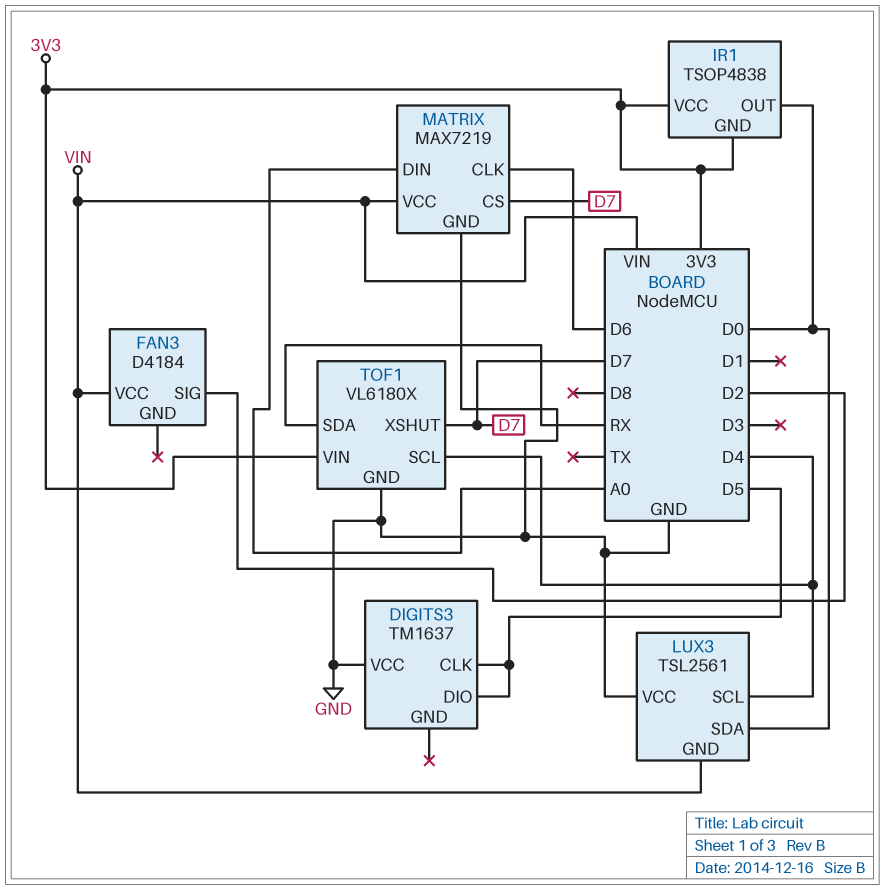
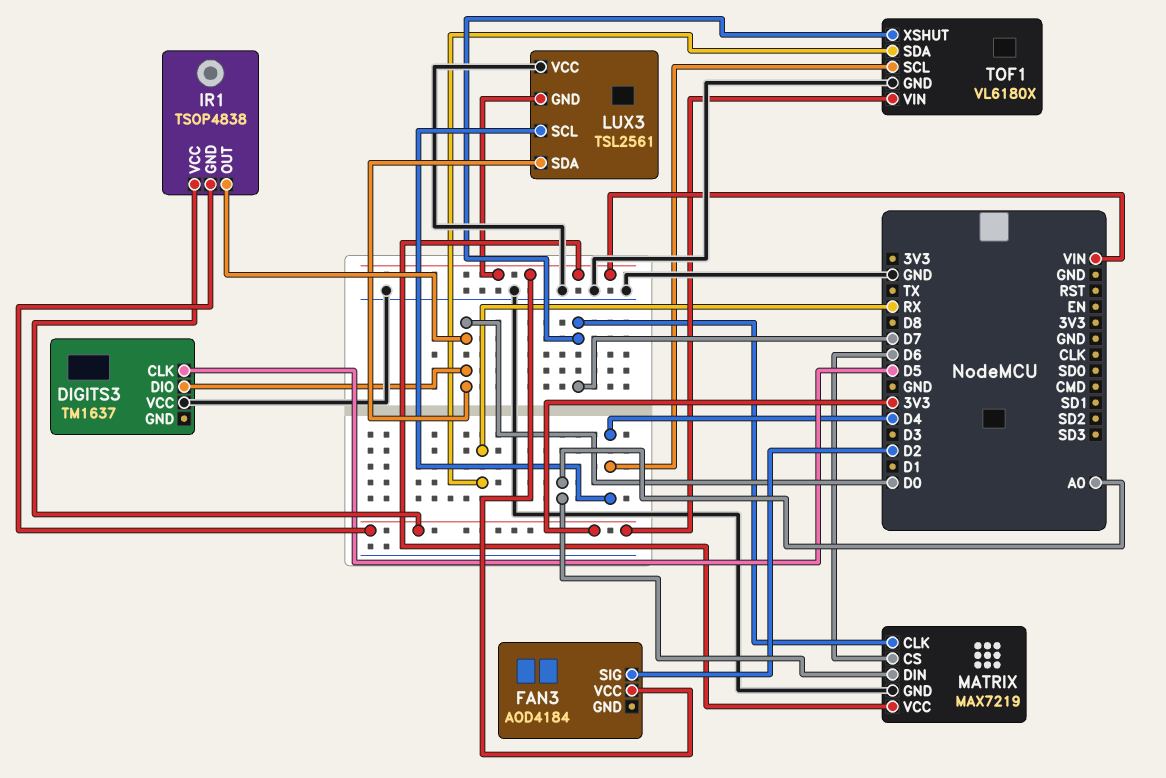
DIGITS3 pin DIO: D5 -> D0
FAN3: D4184 -> AOD4184
MATRIX pin CLK: D6 -> D7
MATRIX pin CS: D7 -> D6

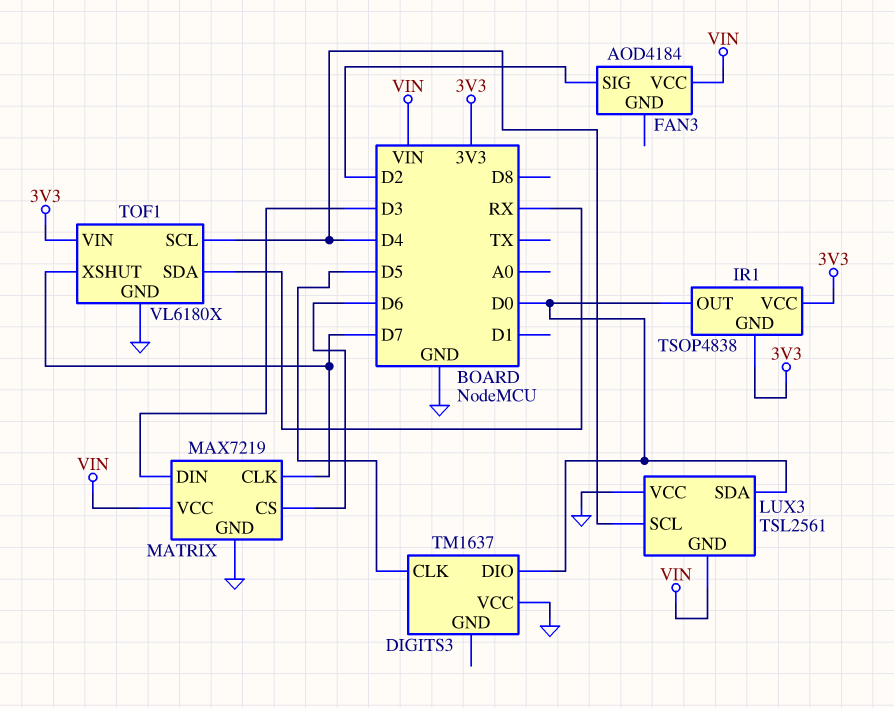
MATRIX pin DIN: A0 -> D3

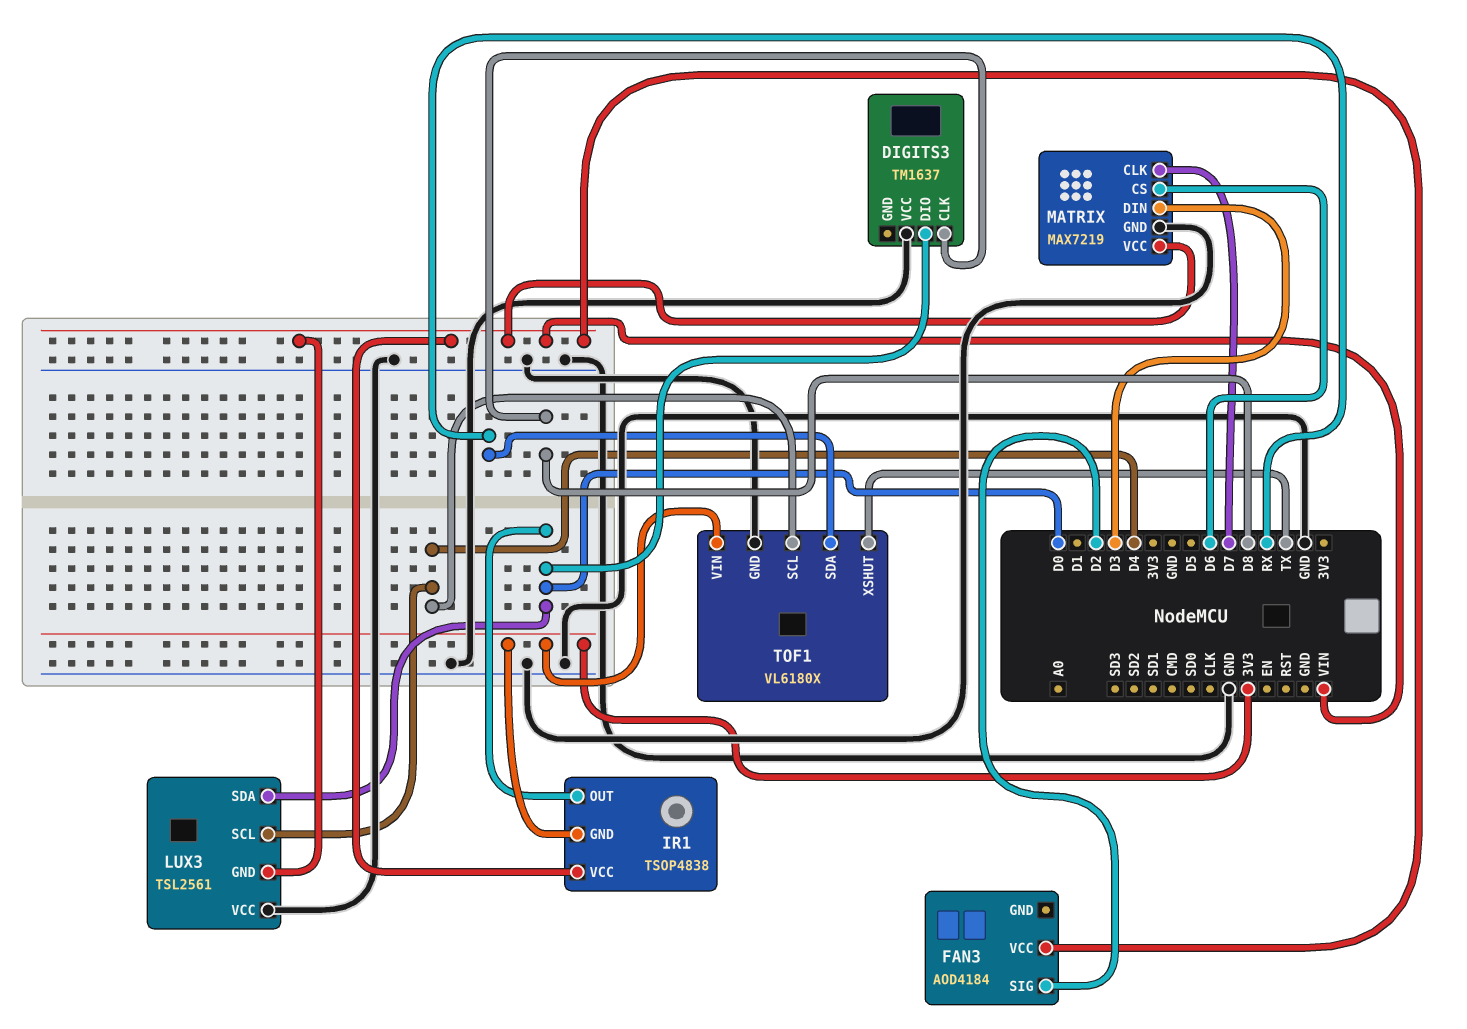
DIGITS3 pin CLK: D5 -> D8
IR1 pin VCC: 3V3 -> VIN
TOF1 pin XSHUT: D7 -> TX

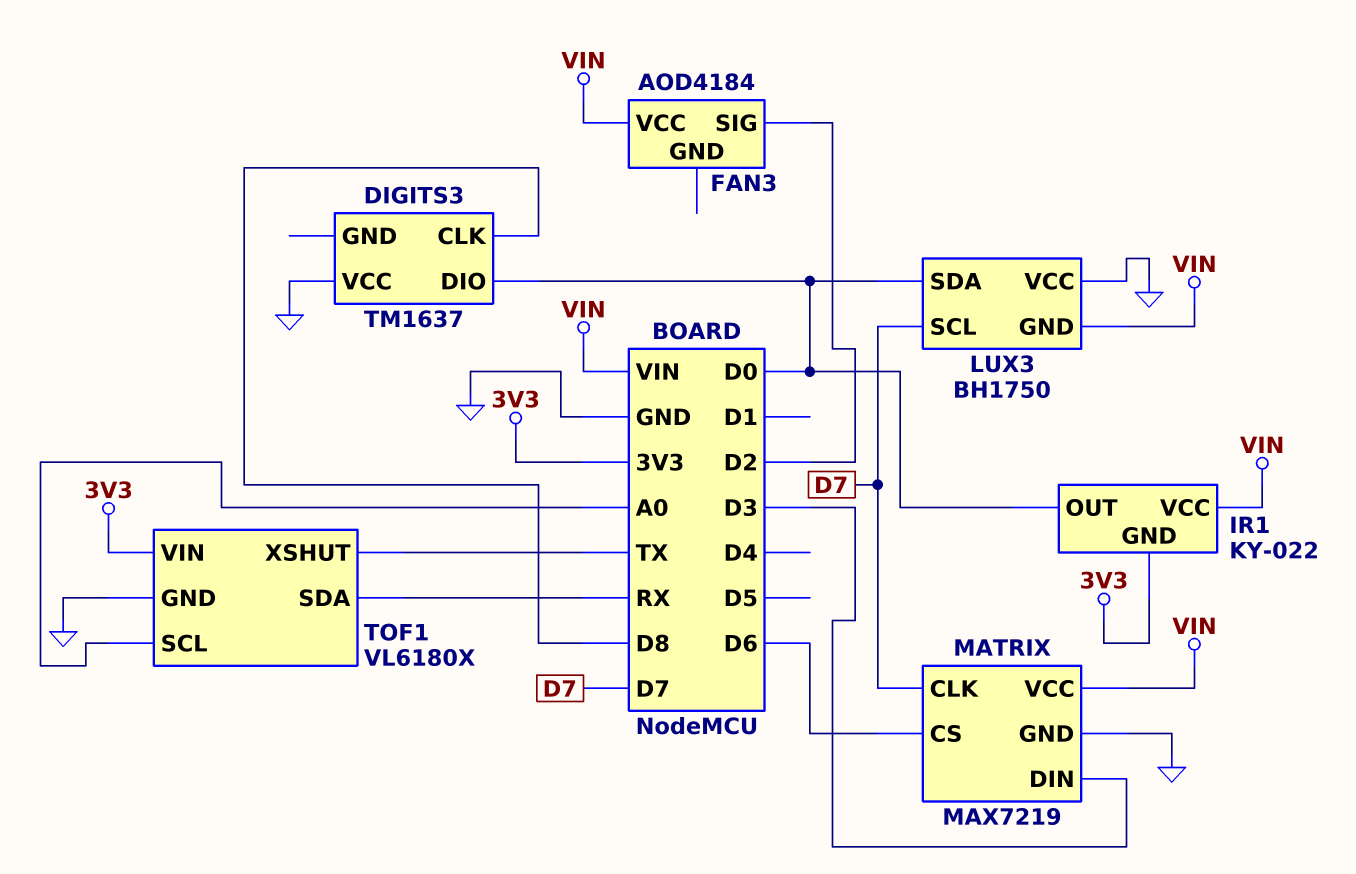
IR1: TSOP4838 -> KY-022
LUX3: TSL2561 -> BH1750
LUX3 pin SCL: D4 -> D7
TOF1 pin SCL: D4 -> A0

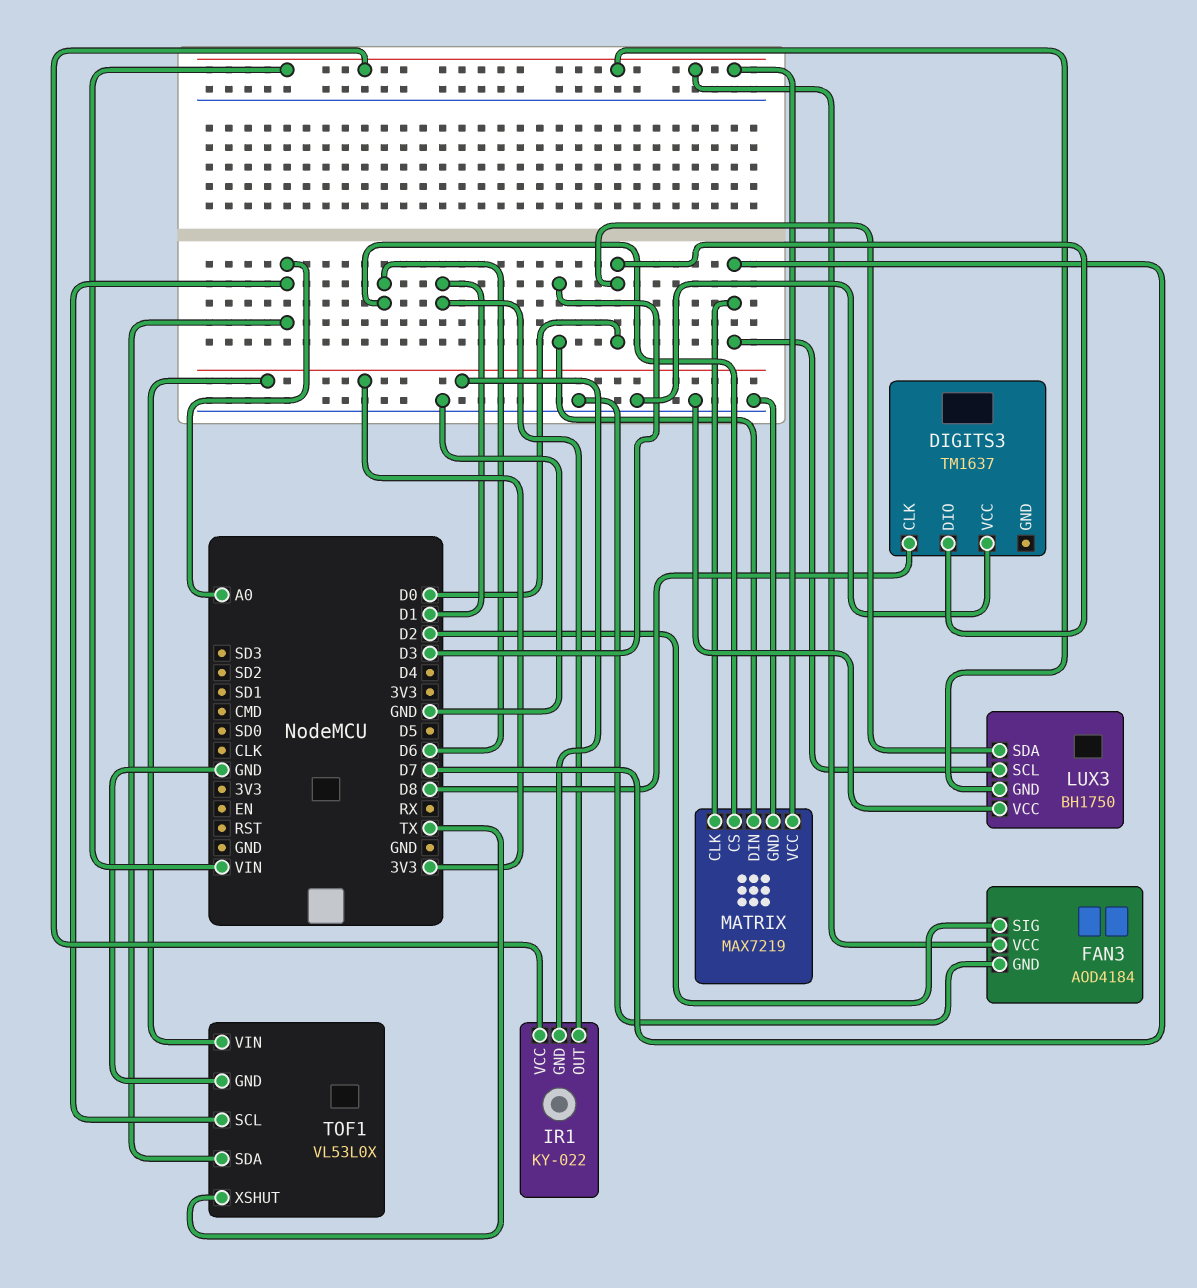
FAN3 pin GND: none -> GND
IR1 pin OUT: D0 -> D1
TOF1: VL6180X -> VL53L0X
TOF1 pin SDA: RX -> A0

